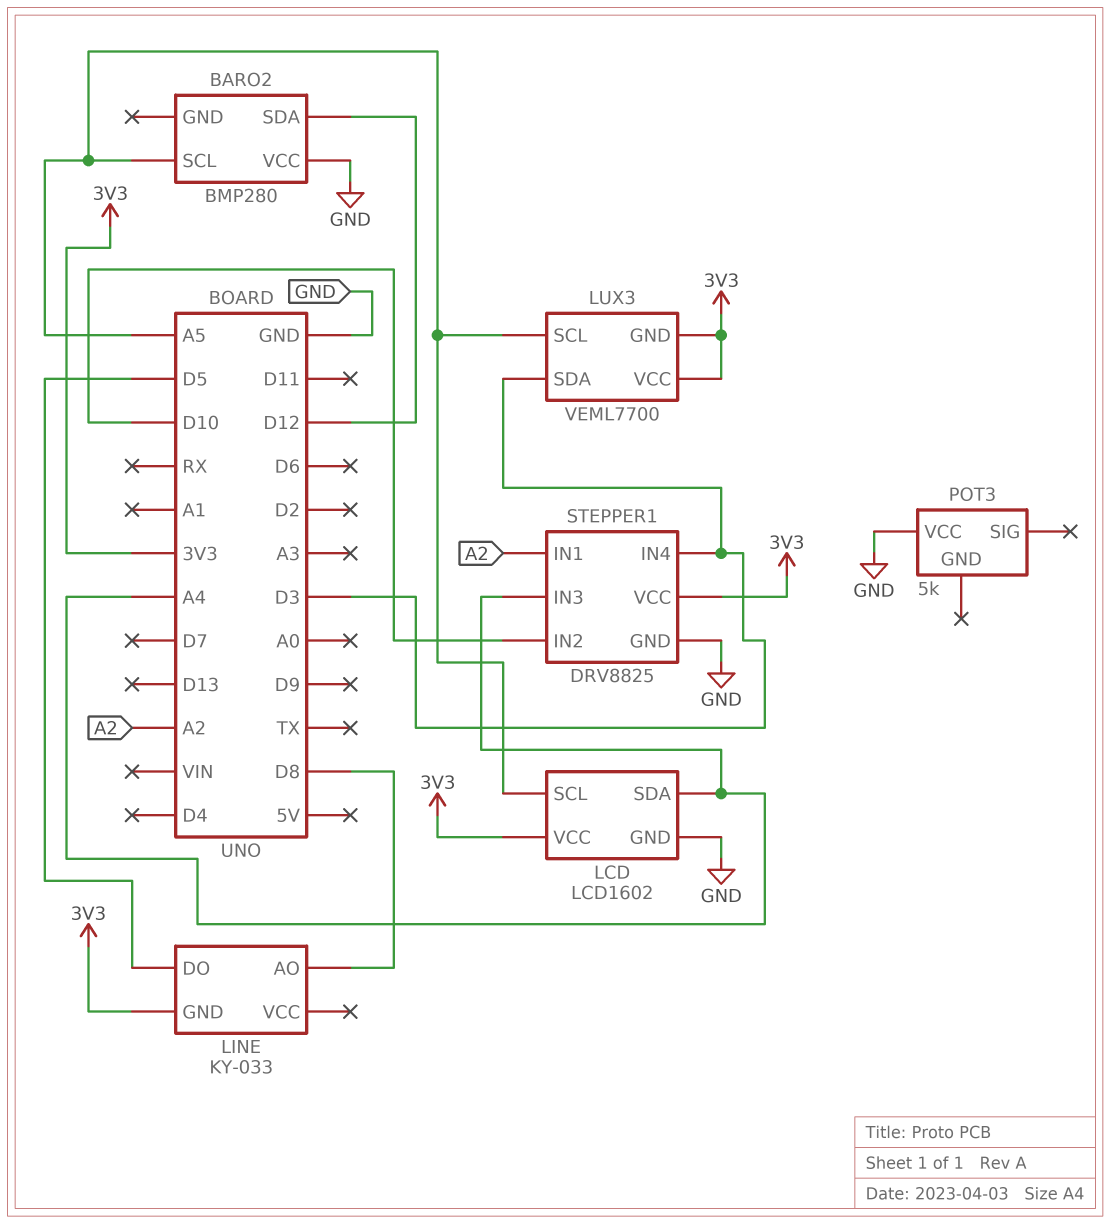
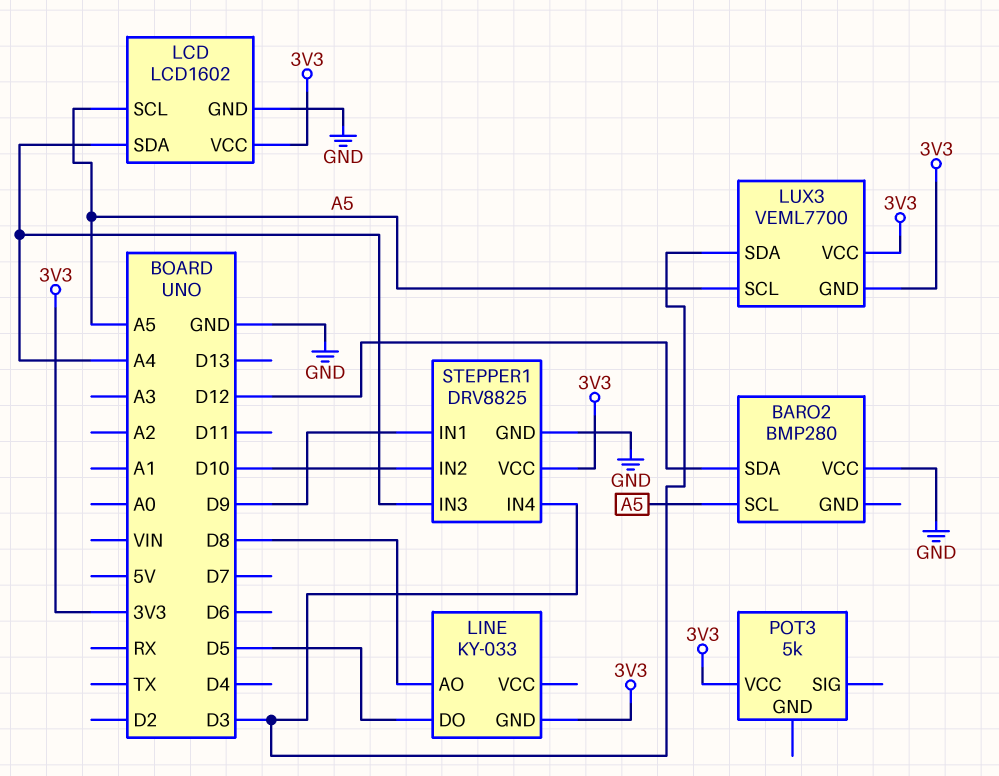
POT3 pin VCC: GND -> 3V3
STEPPER1 pin IN1: A2 -> D9

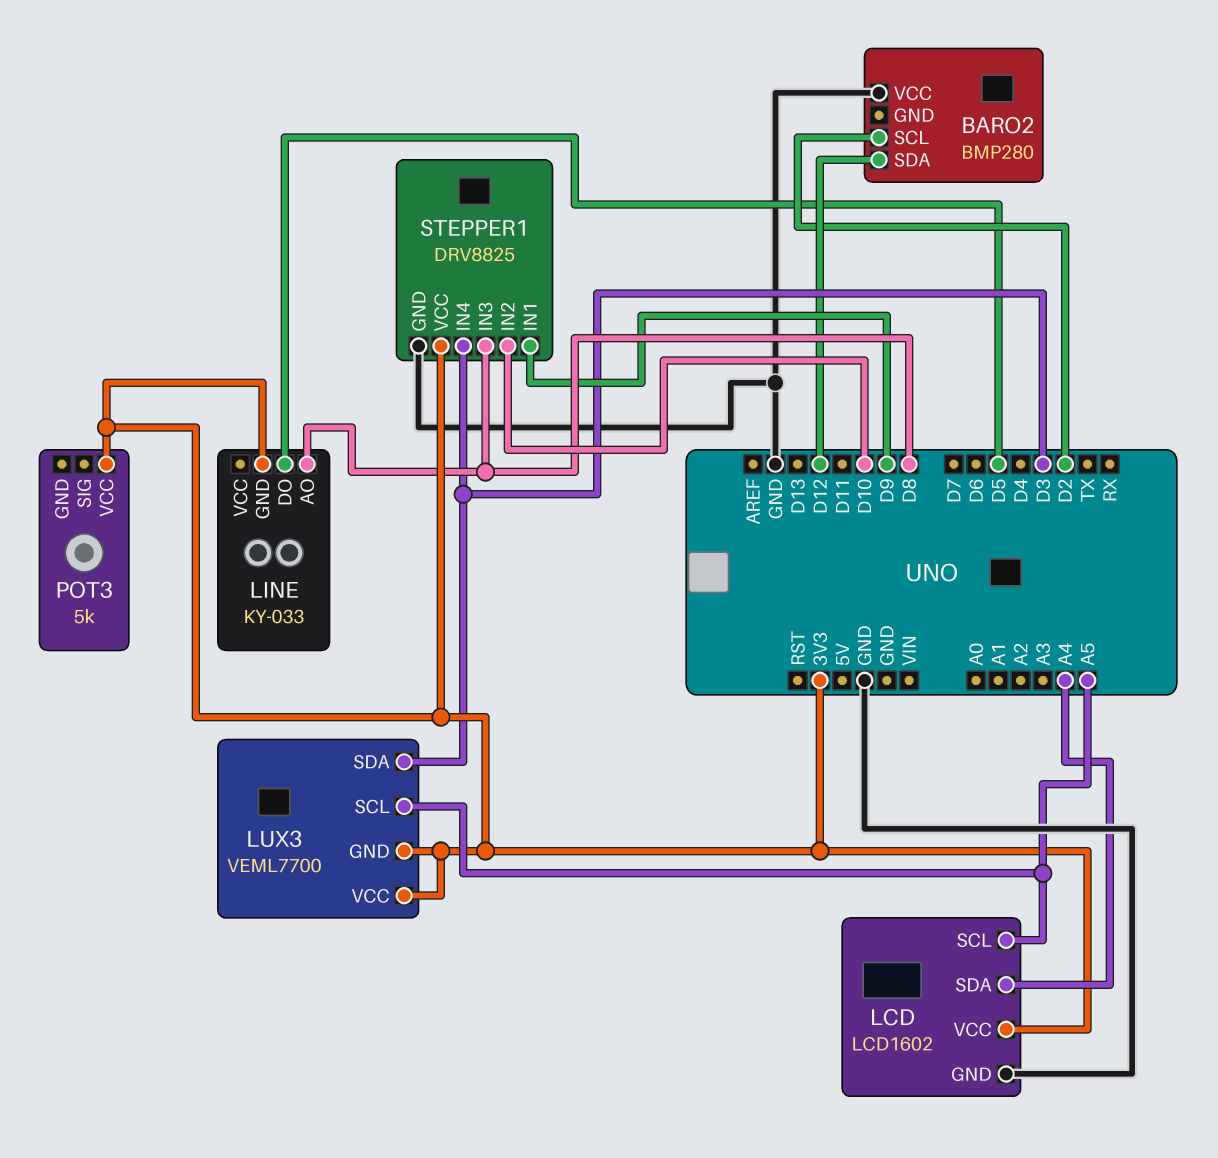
BARO2 pin SCL: A5 -> D2
STEPPER1 pin IN3: A4 -> D8

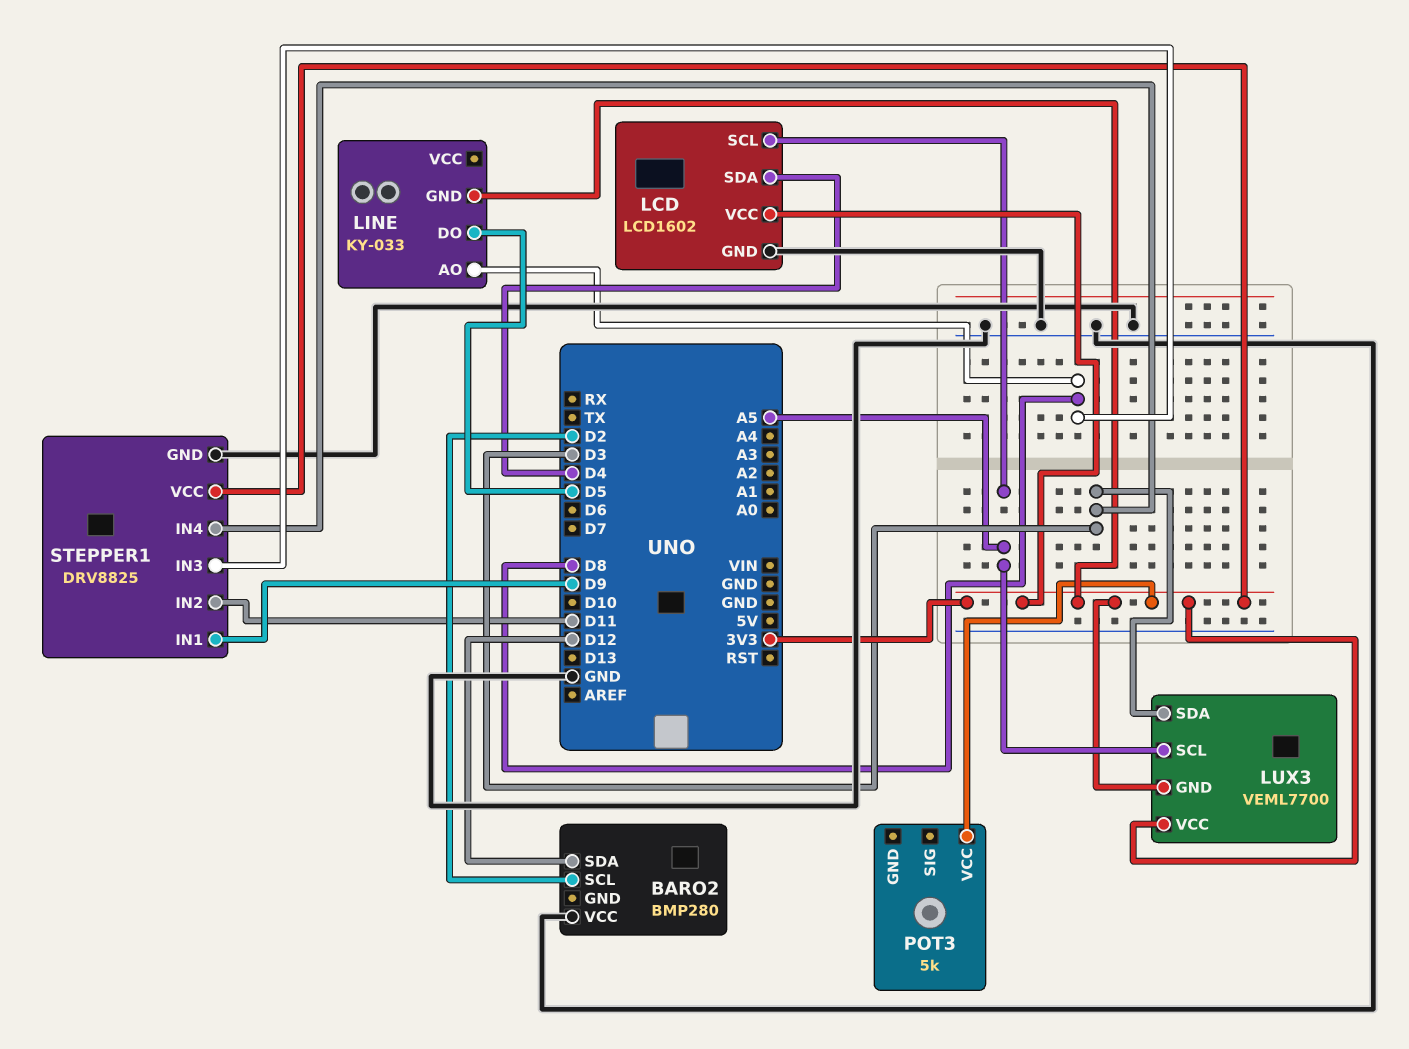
LCD pin SDA: A4 -> D4
STEPPER1 pin IN2: D10 -> D11

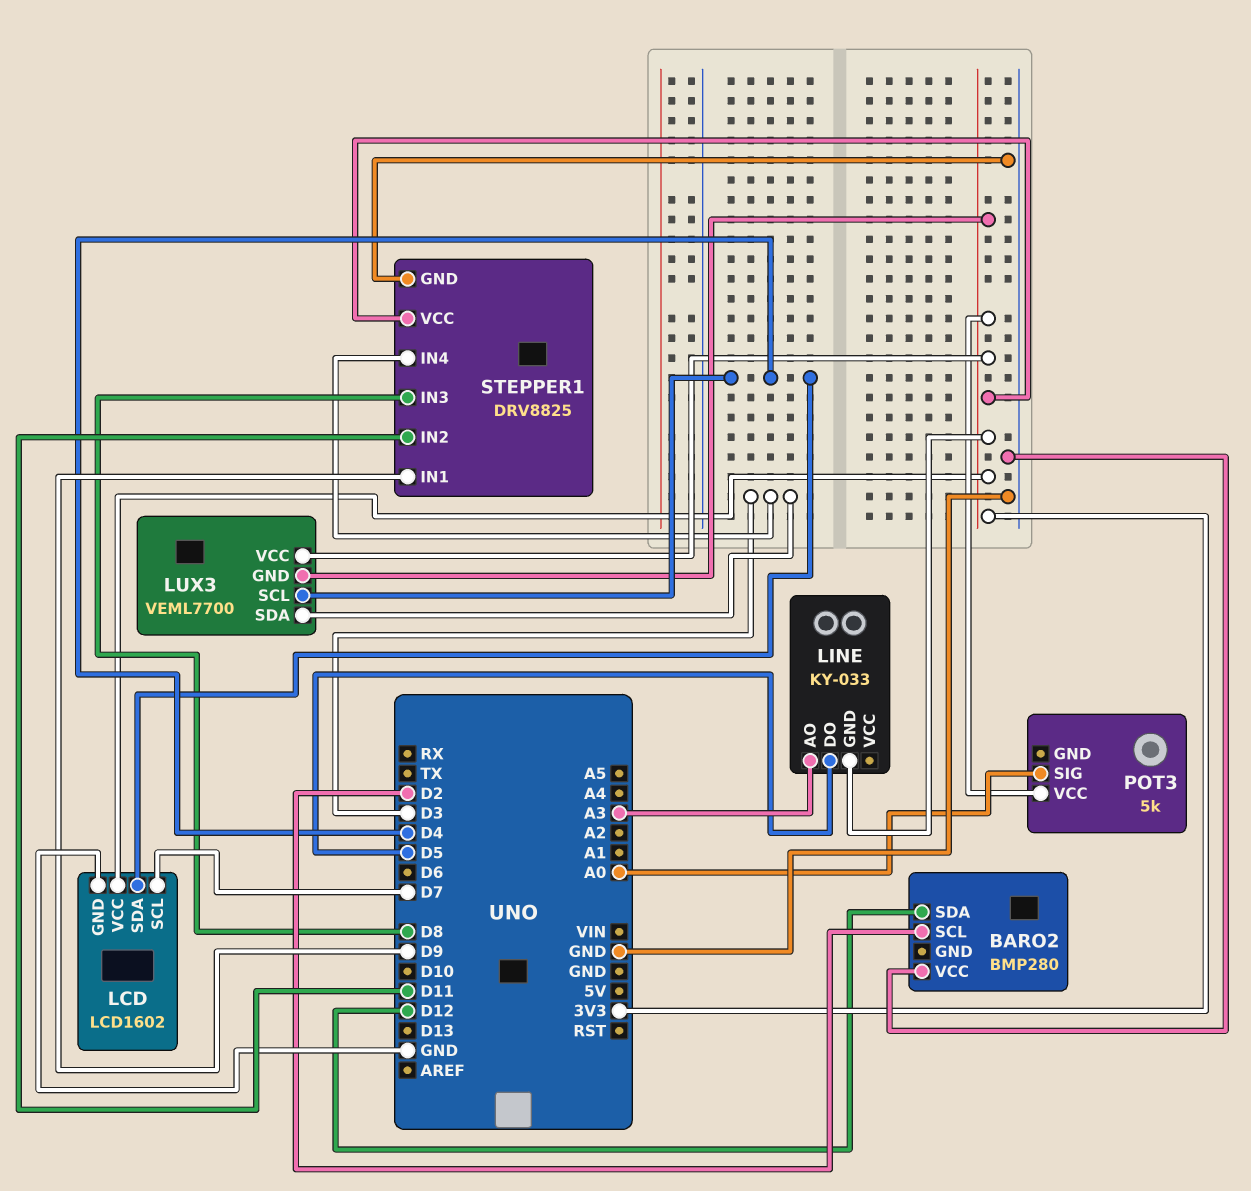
LCD pin SCL: A5 -> D7
LINE pin AO: D8 -> A3
LUX3 pin SCL: A5 -> D4
POT3 pin SIG: none -> A0

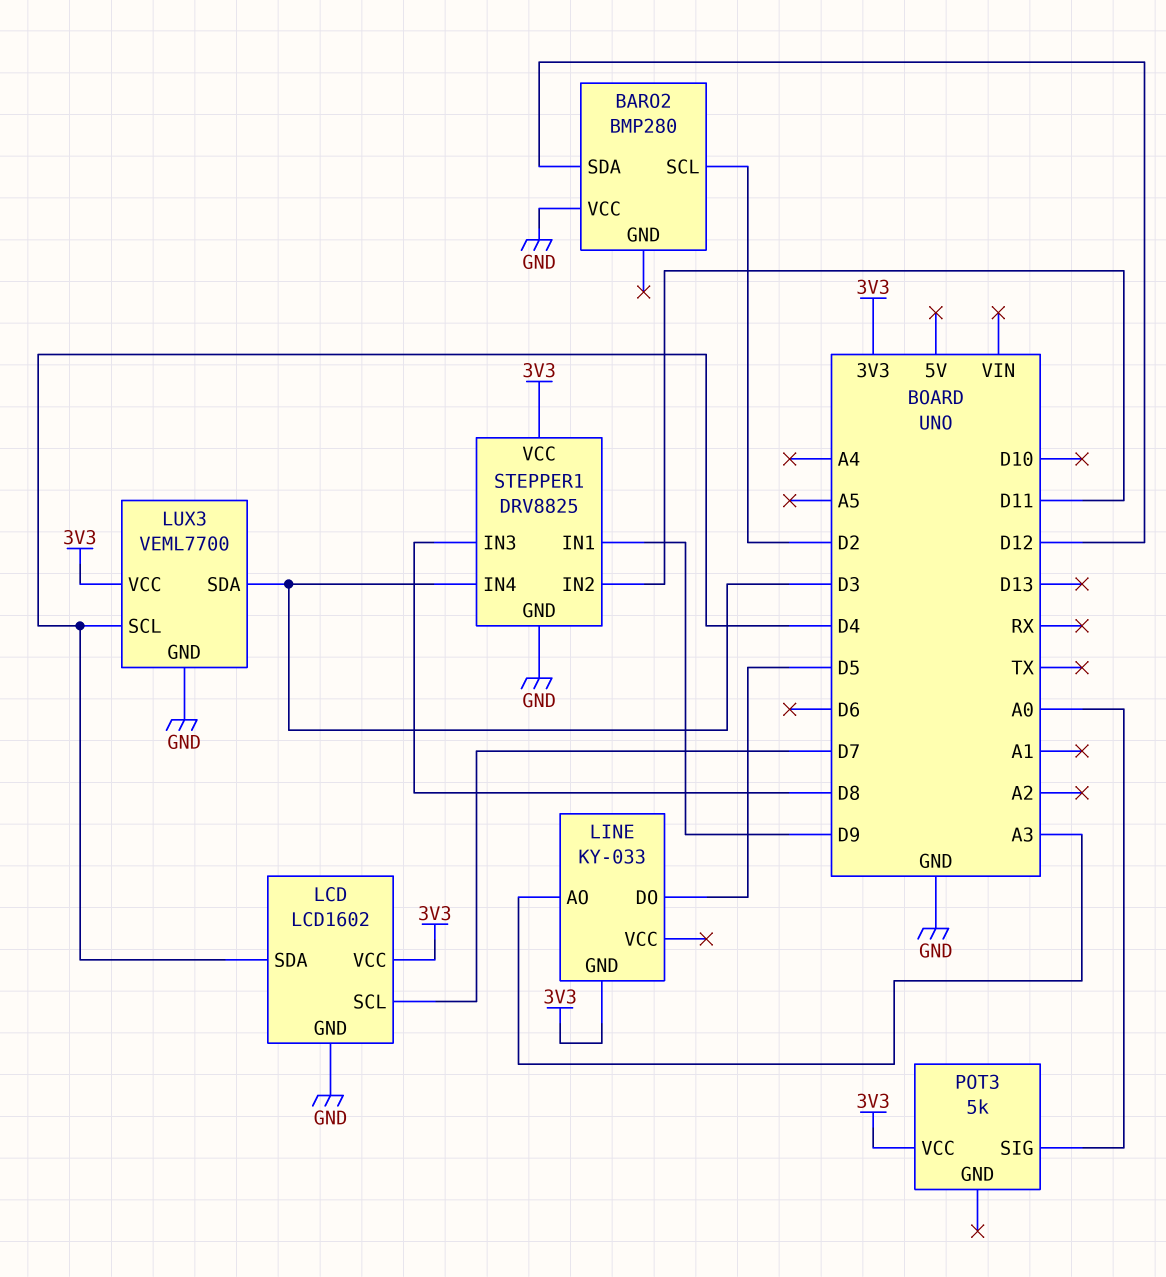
LUX3 pin GND: 3V3 -> GND

